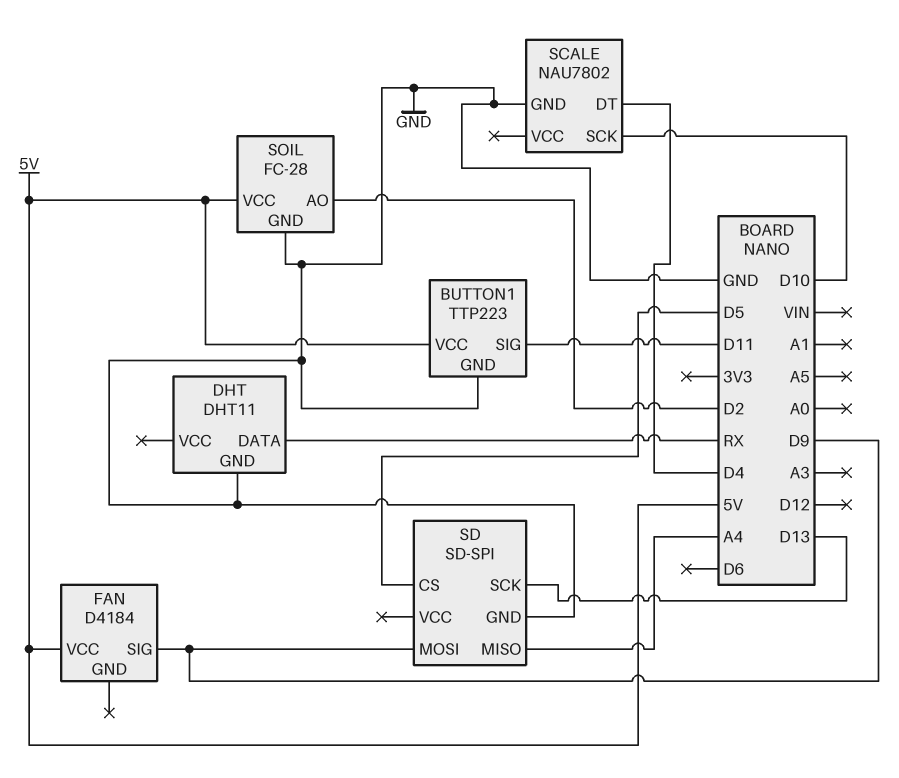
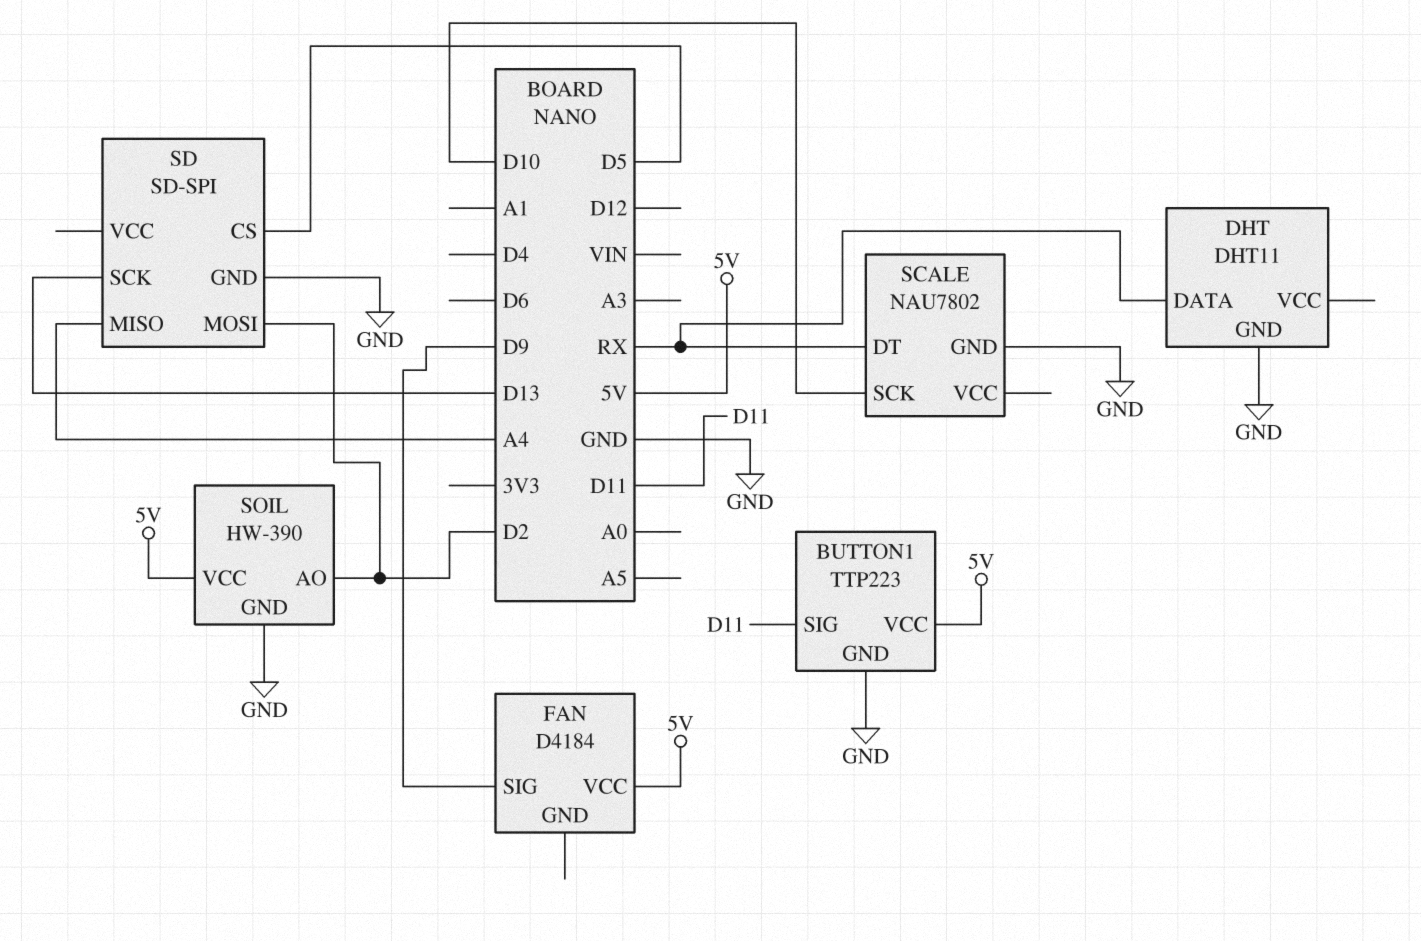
SCALE pin DT: D4 -> RX
SD pin MOSI: D9 -> D2
SOIL: FC-28 -> HW-390

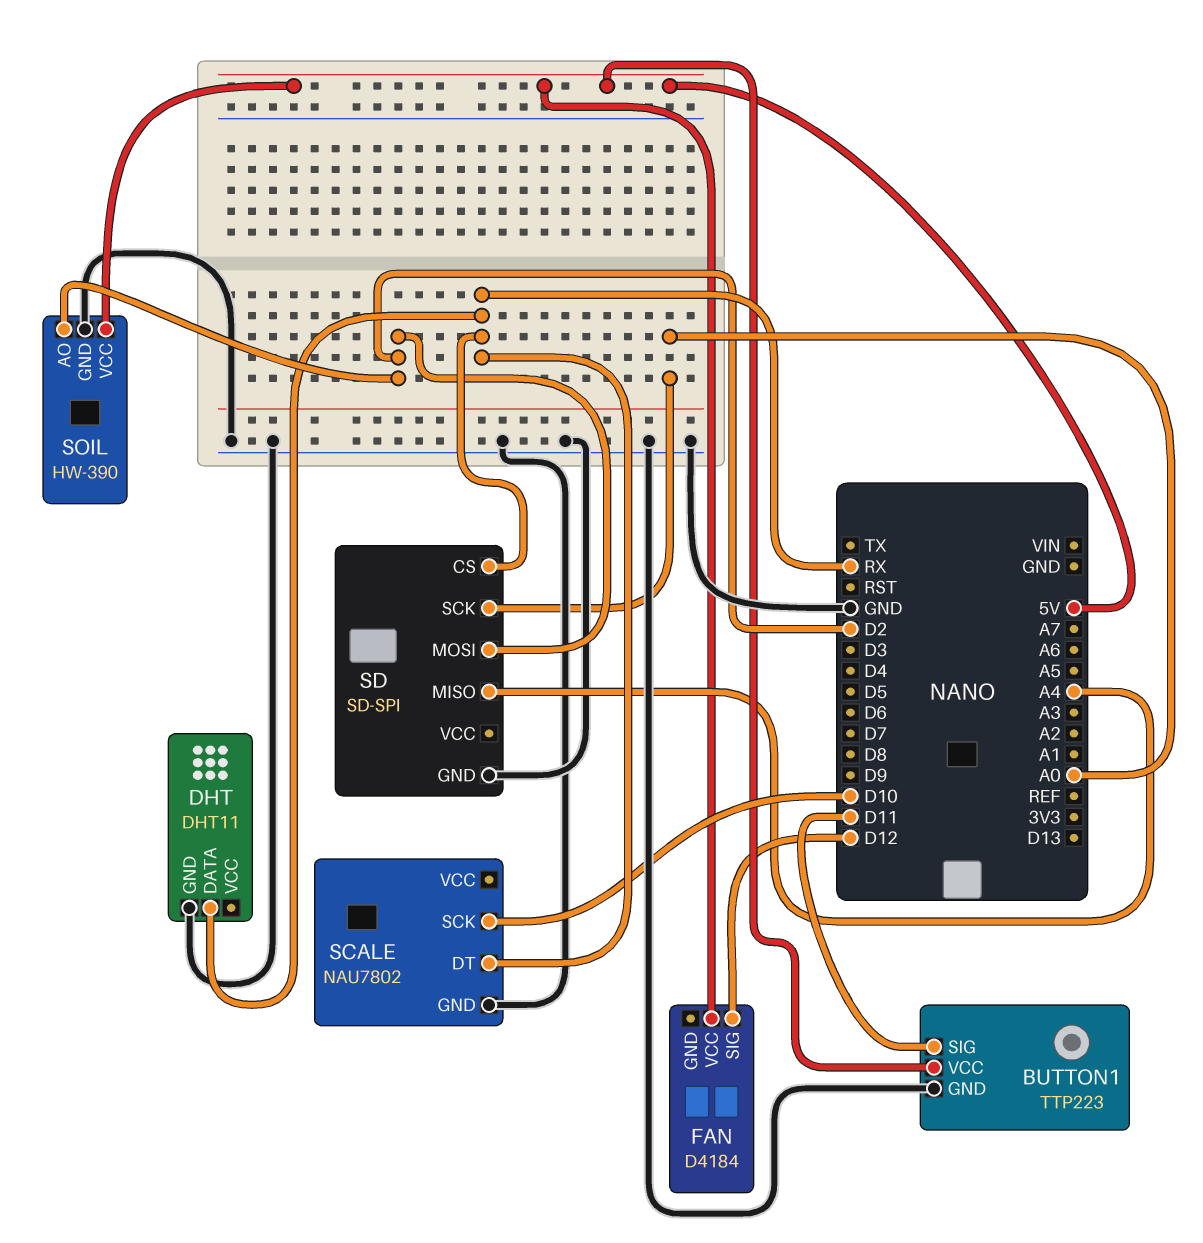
FAN pin SIG: D9 -> D12
SD pin CS: D5 -> RX
SD pin SCK: D13 -> A0

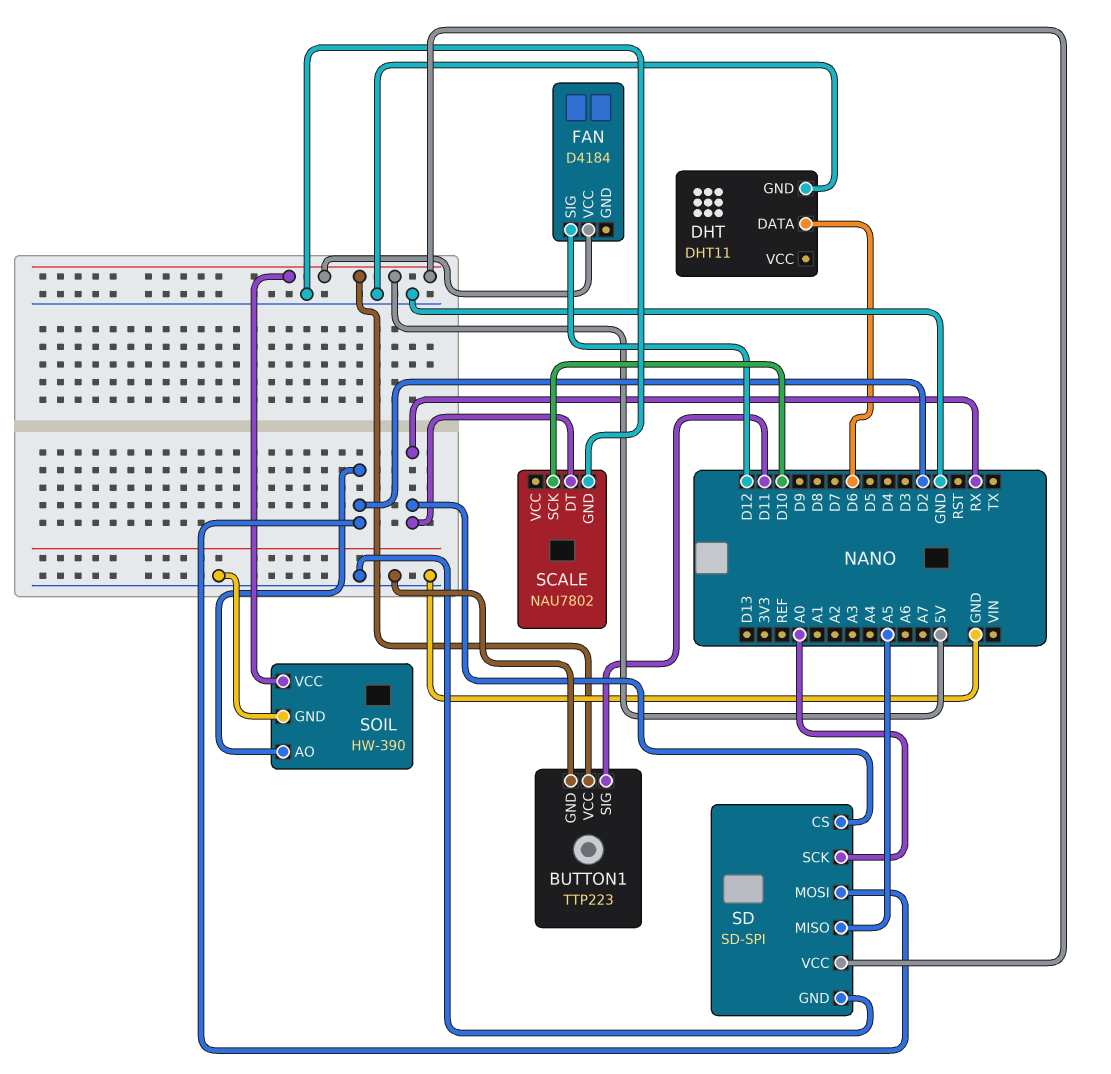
DHT pin DATA: RX -> D6
SD pin MISO: A4 -> A5
SD pin VCC: none -> 5V

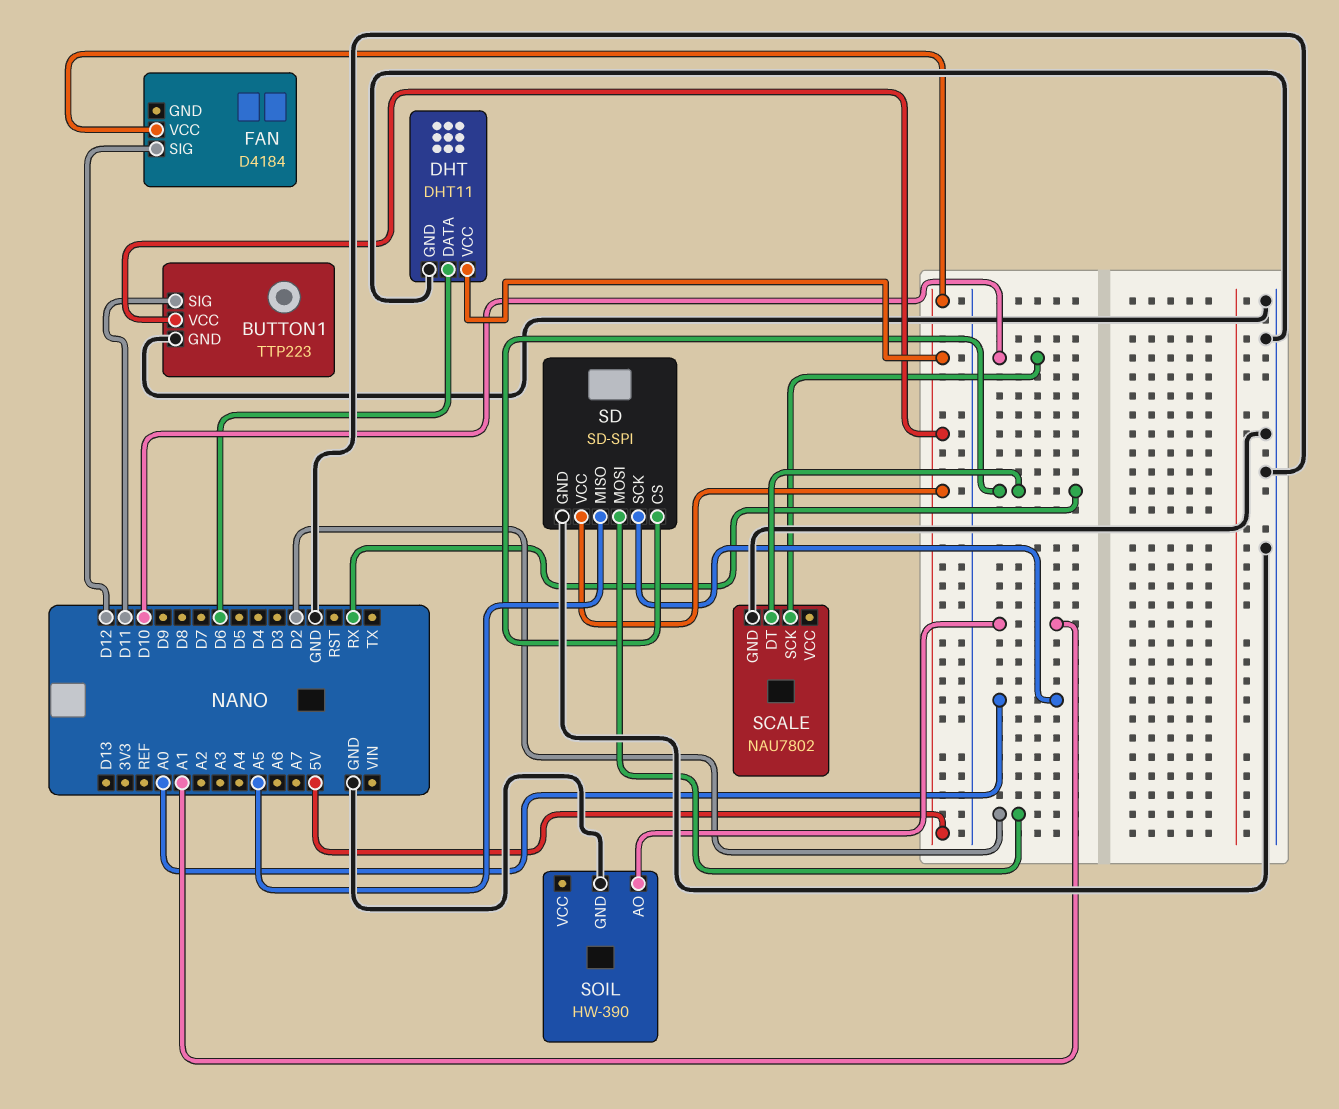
DHT pin VCC: none -> 5V
SOIL pin AO: D2 -> A1
SOIL pin VCC: 5V -> none

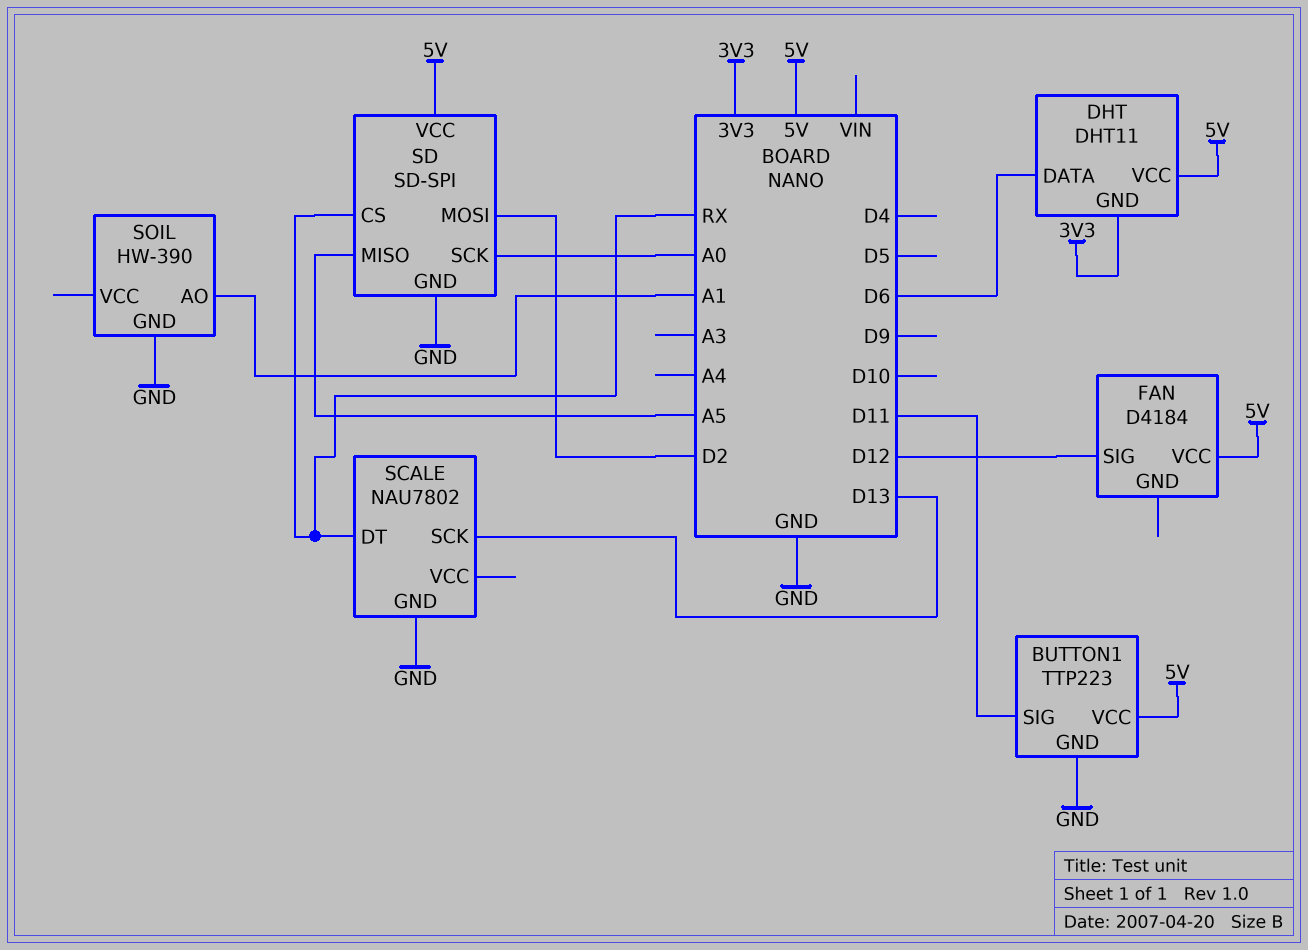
DHT pin GND: GND -> 3V3
SCALE pin SCK: D10 -> D13

